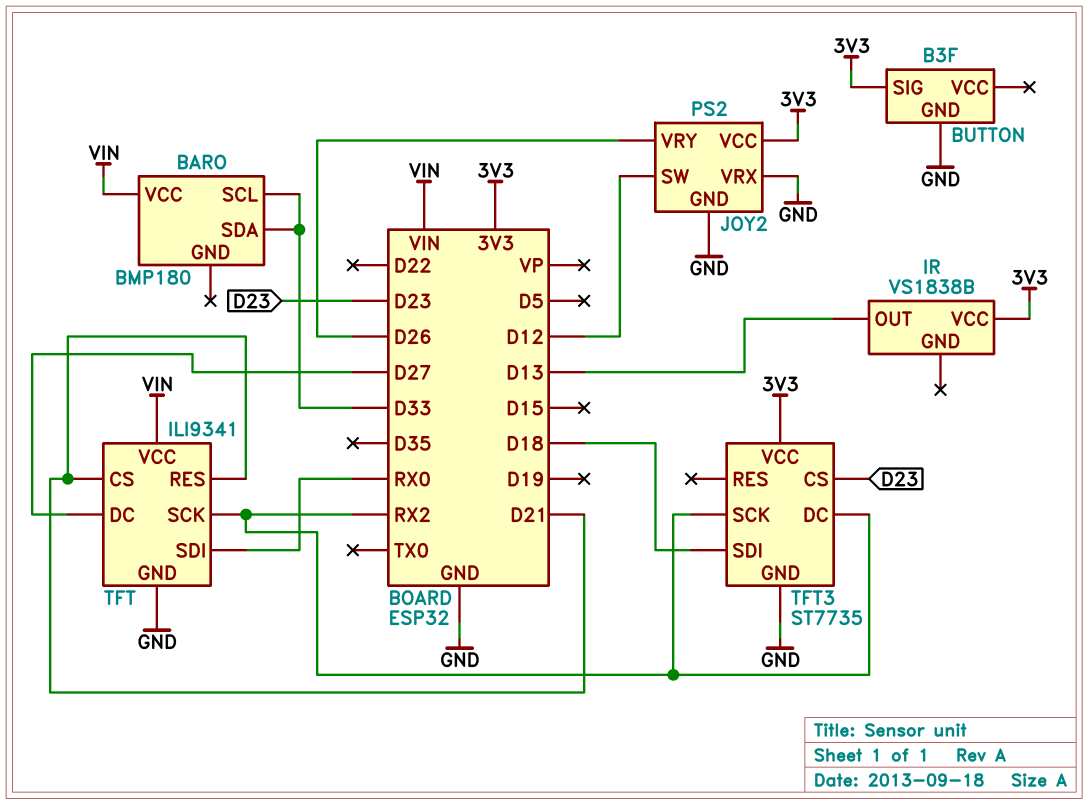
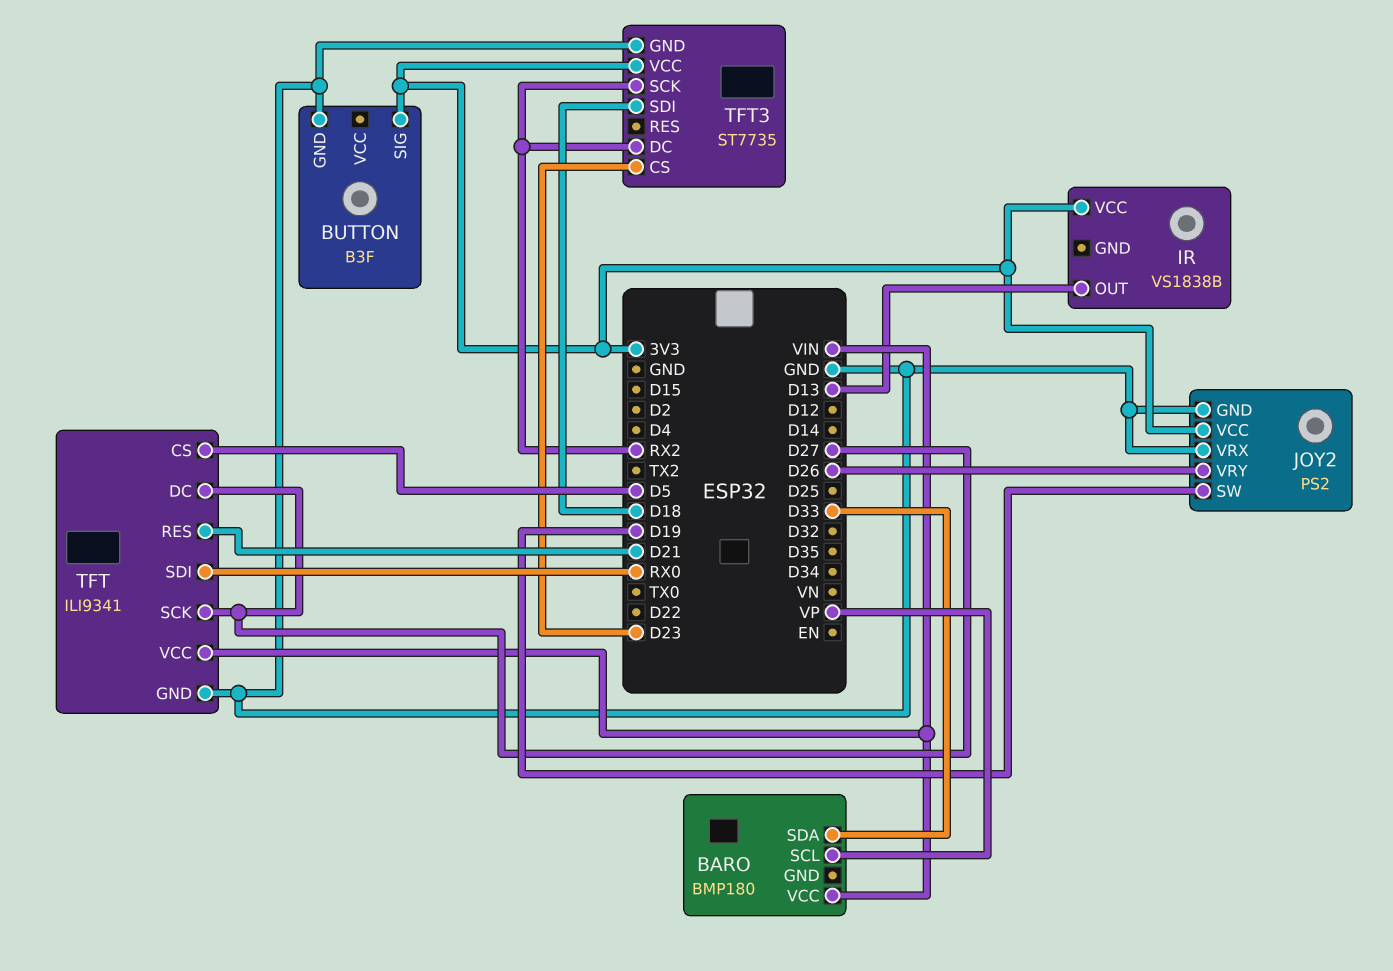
BARO pin SCL: D33 -> VP
JOY2 pin SW: D12 -> D19
TFT pin CS: D21 -> D5
TFT pin SCK: RX2 -> D27

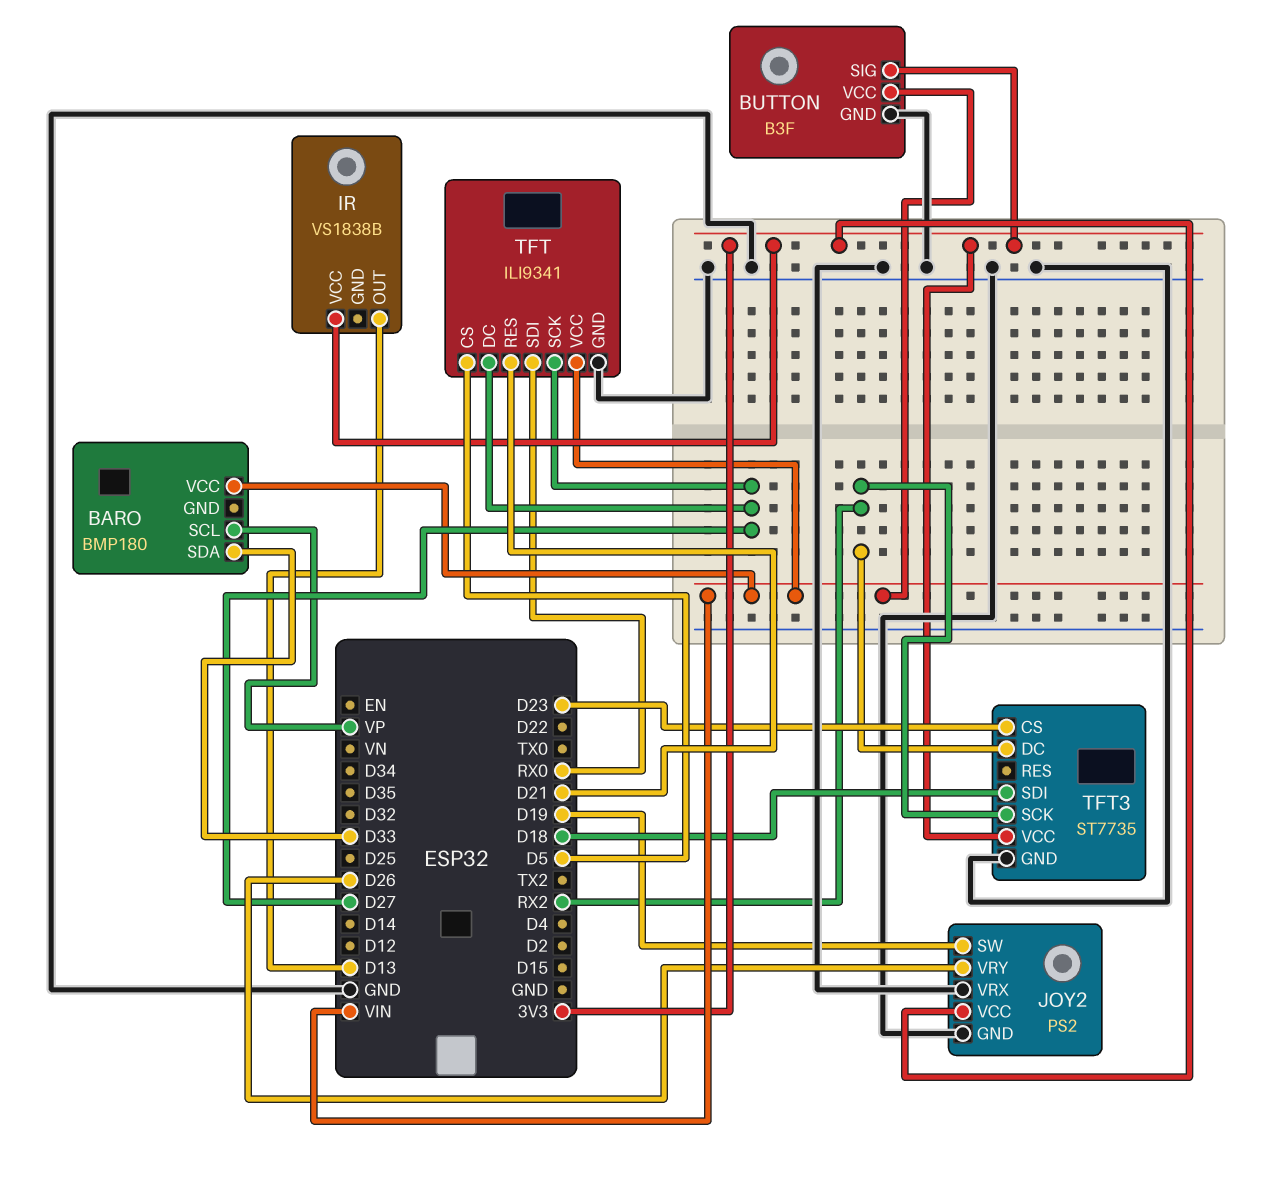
BUTTON pin VCC: none -> VIN

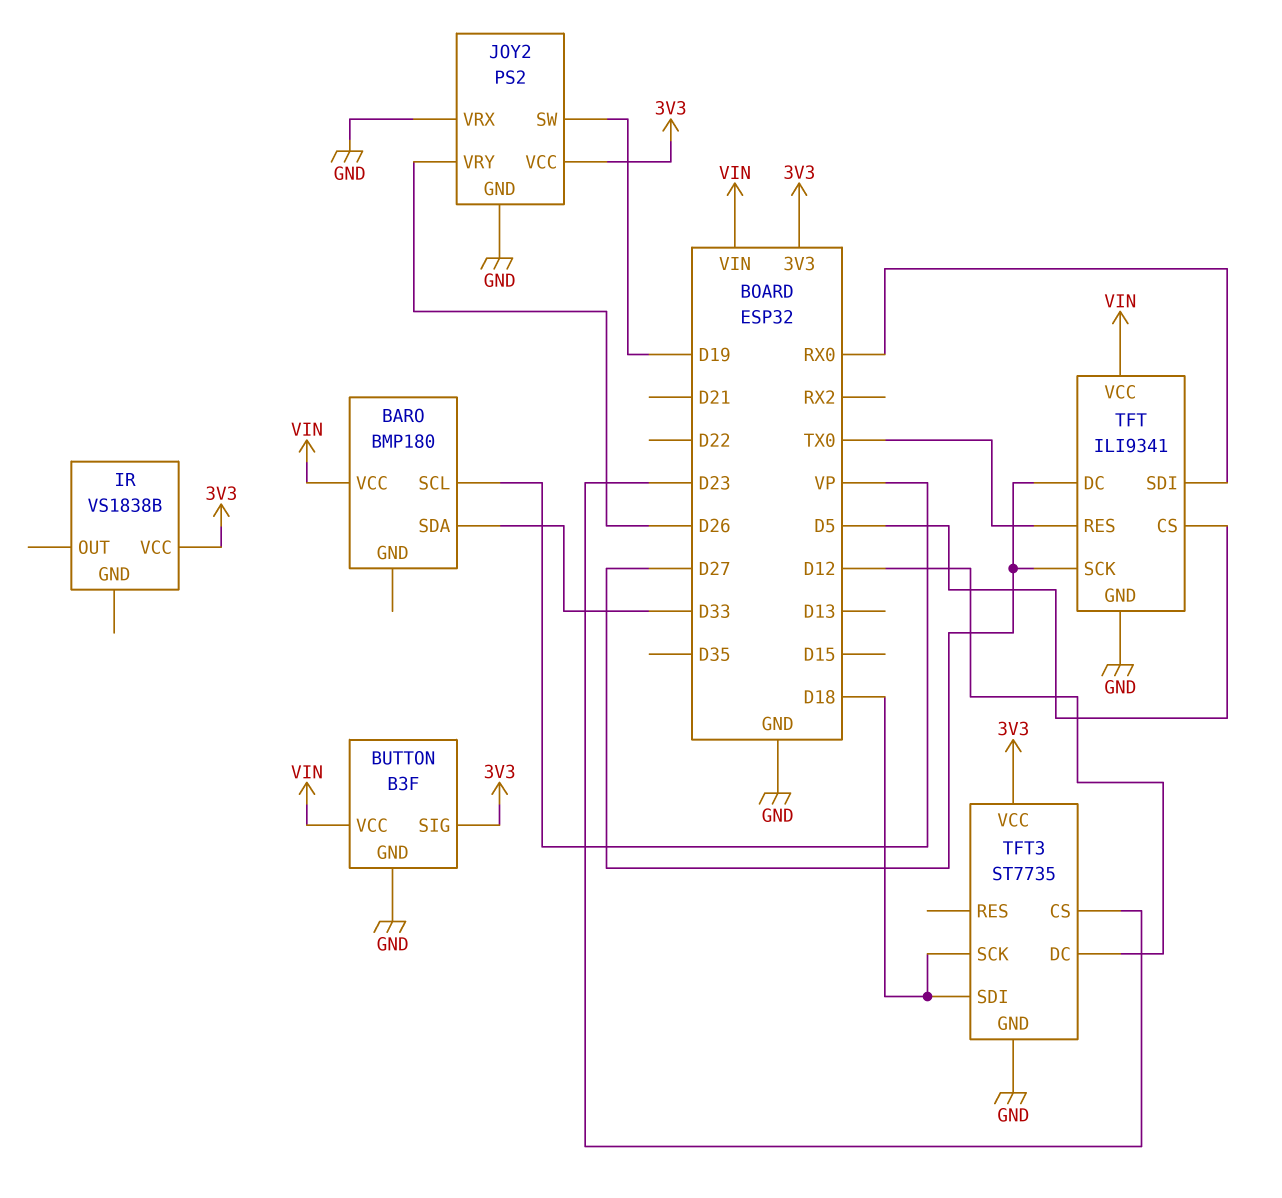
IR pin OUT: D13 -> none
TFT pin RES: D21 -> TX0
TFT3 pin DC: RX2 -> D12
TFT3 pin SCK: RX2 -> D18

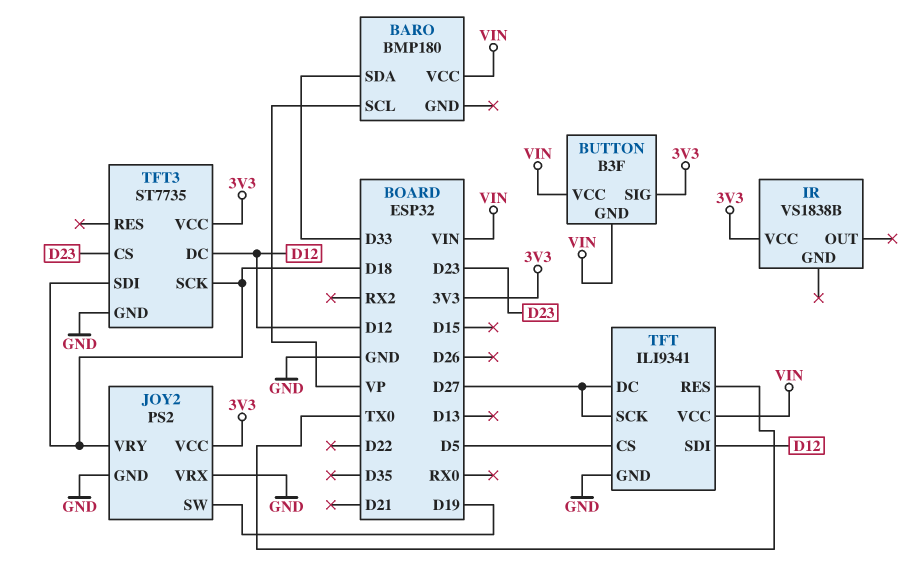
BUTTON pin GND: GND -> VIN
JOY2 pin VRY: D26 -> D18
TFT pin SDI: RX0 -> D12

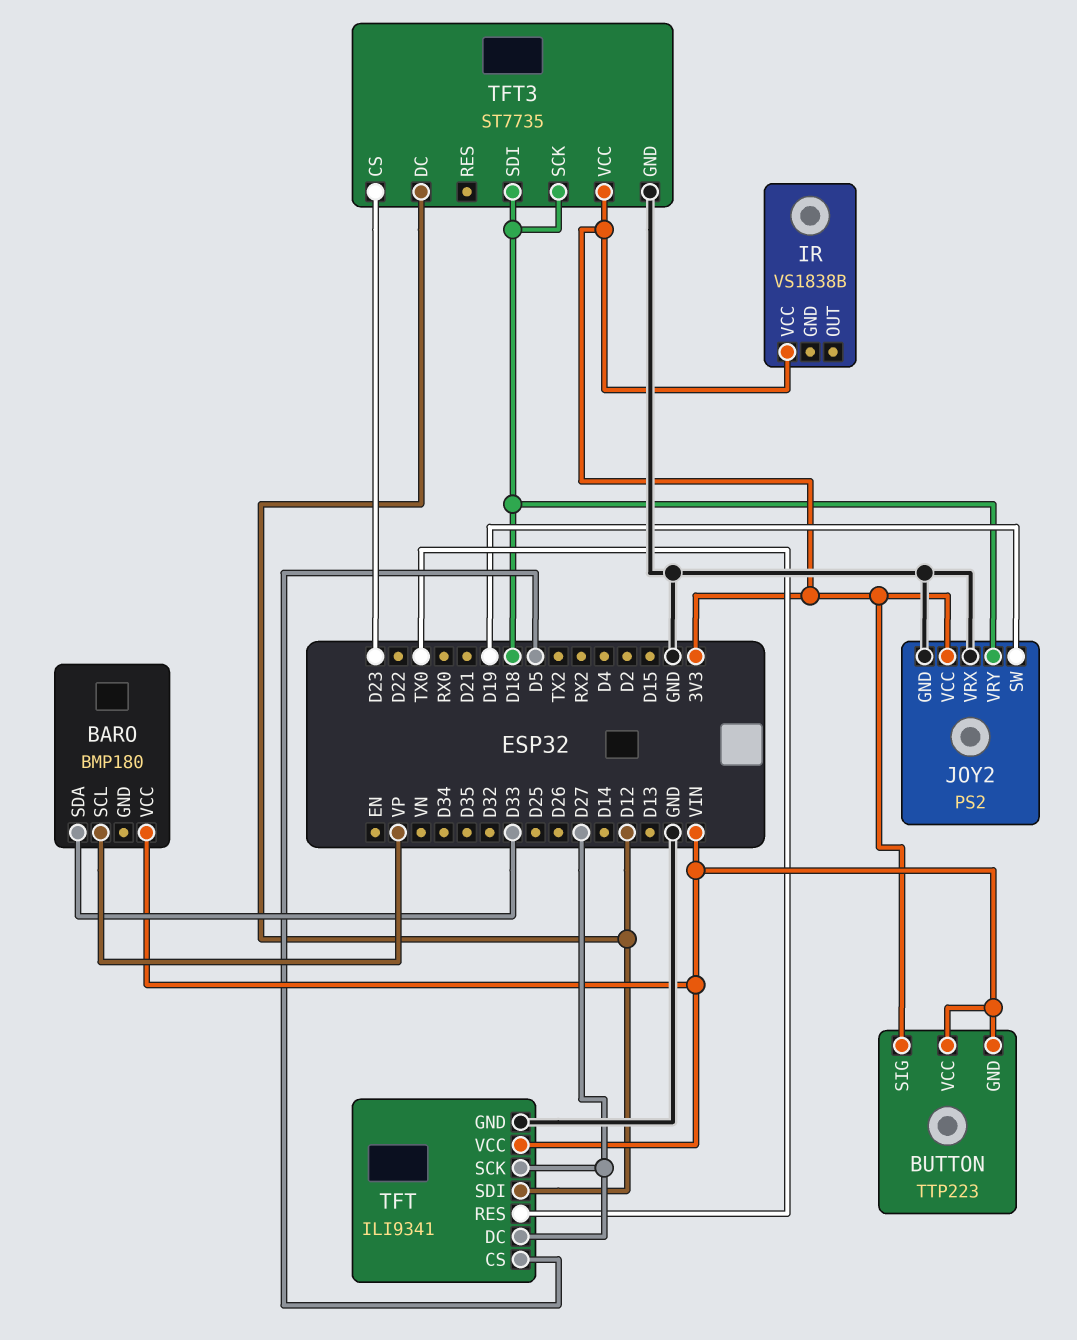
BUTTON: B3F -> TTP223

